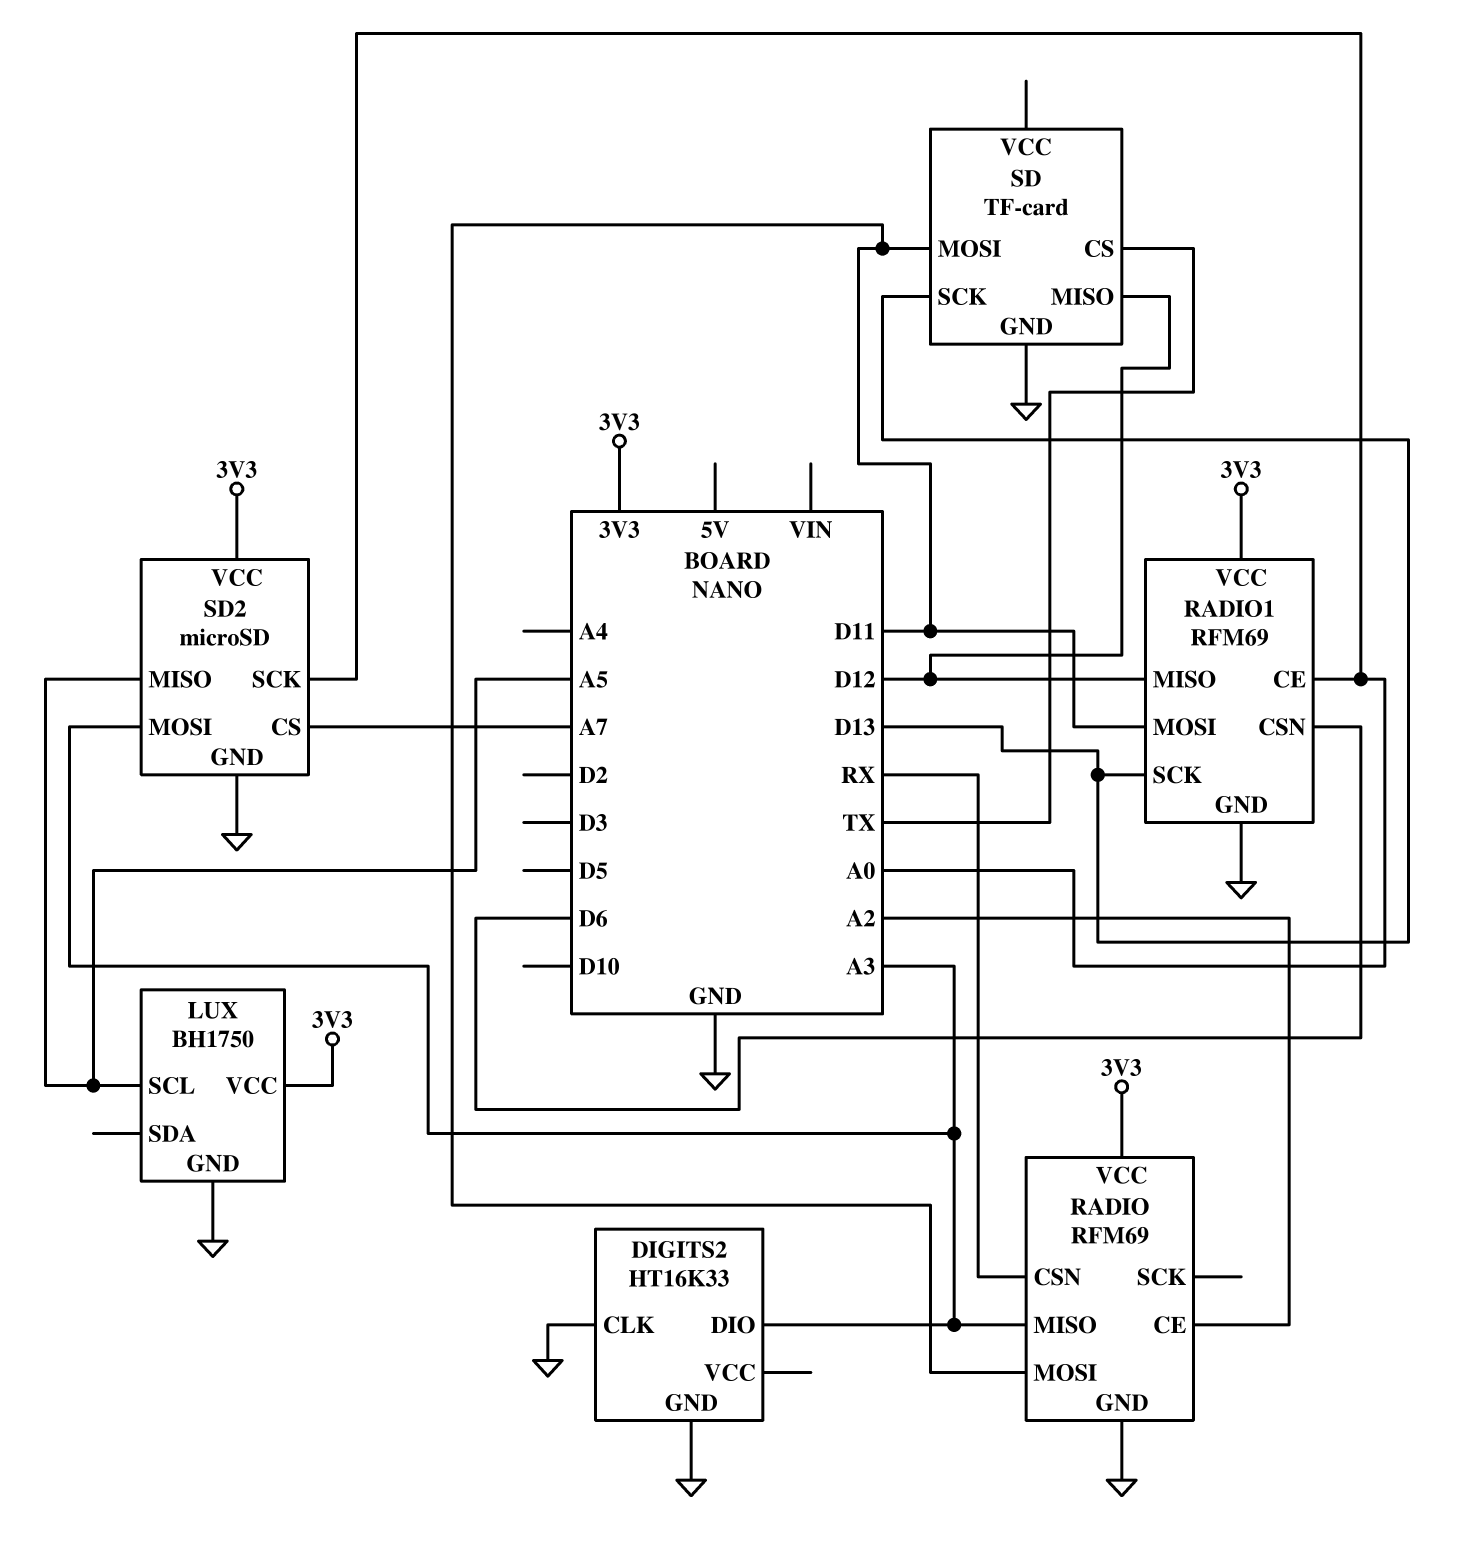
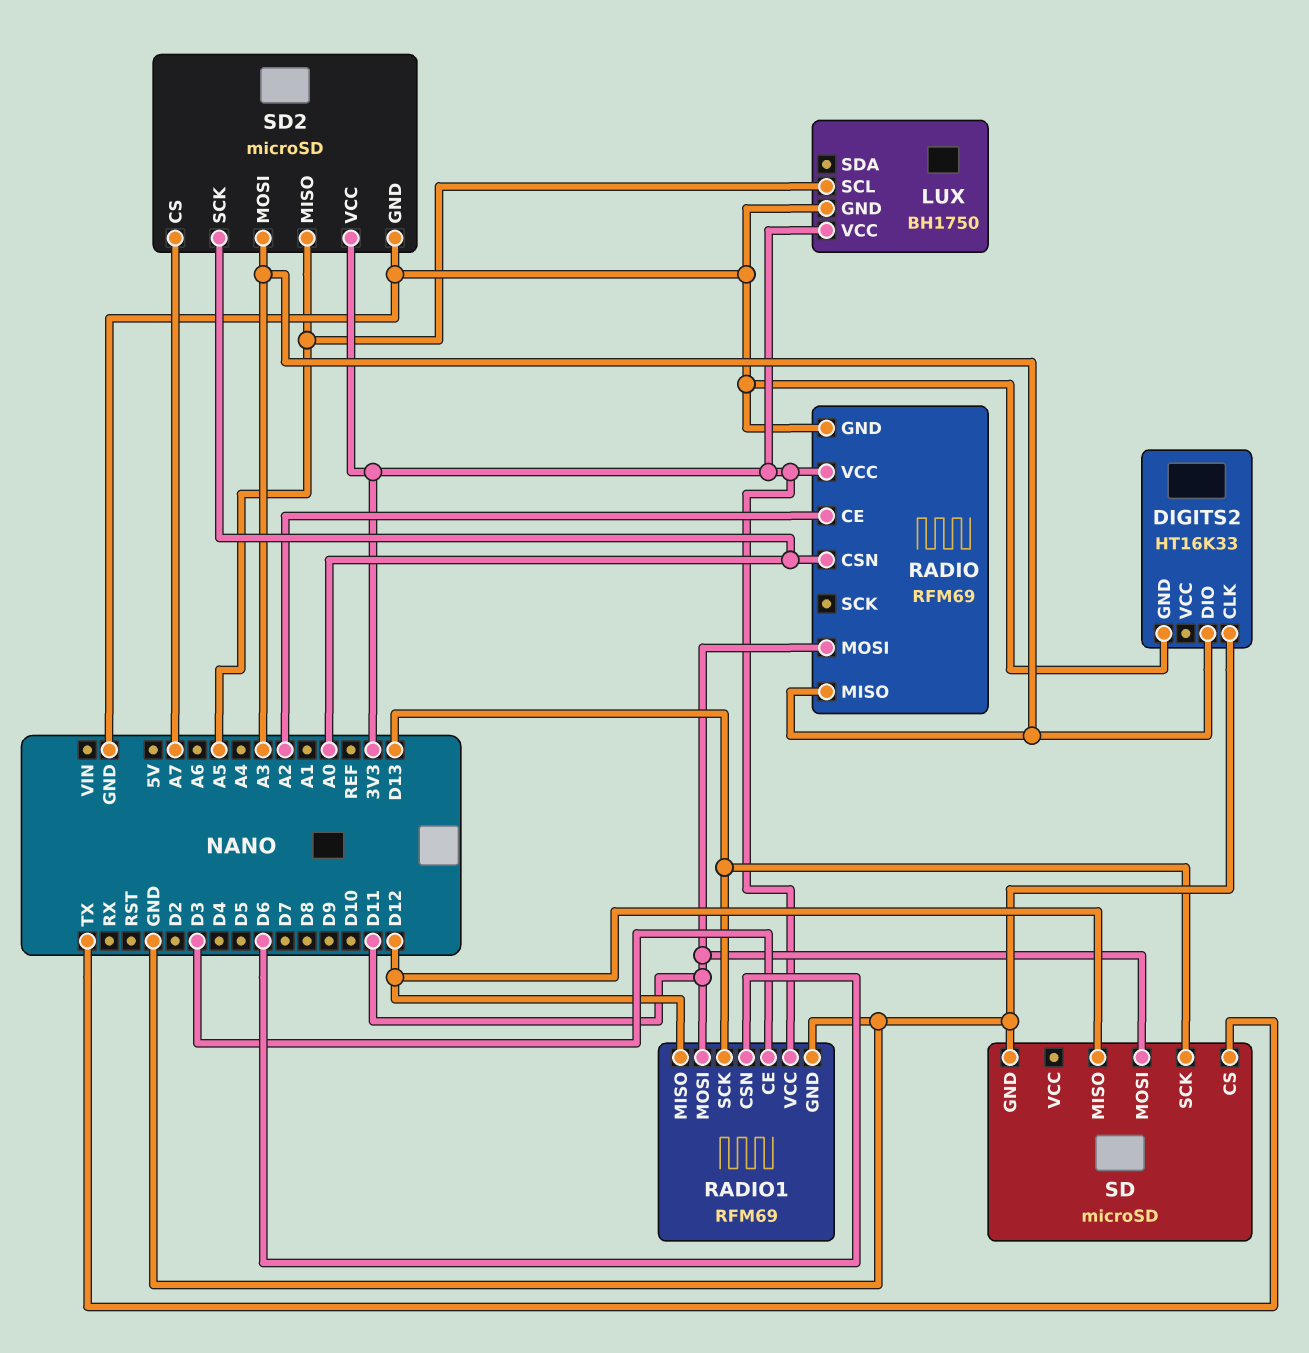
RADIO pin CSN: RX -> A0
RADIO1 pin CE: A0 -> D3
SD: TF-card -> microSD

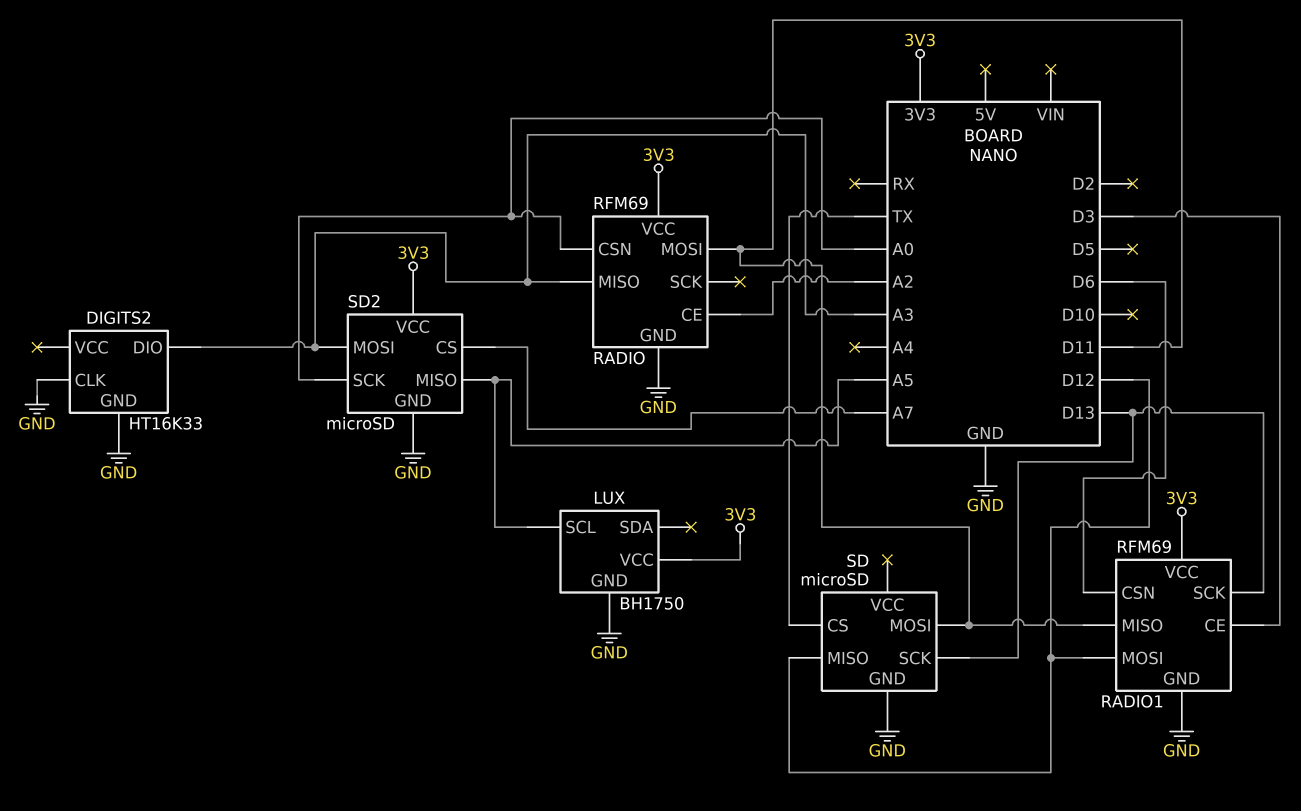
RADIO1 pin MISO: D12 -> D11
RADIO1 pin MOSI: D11 -> D12

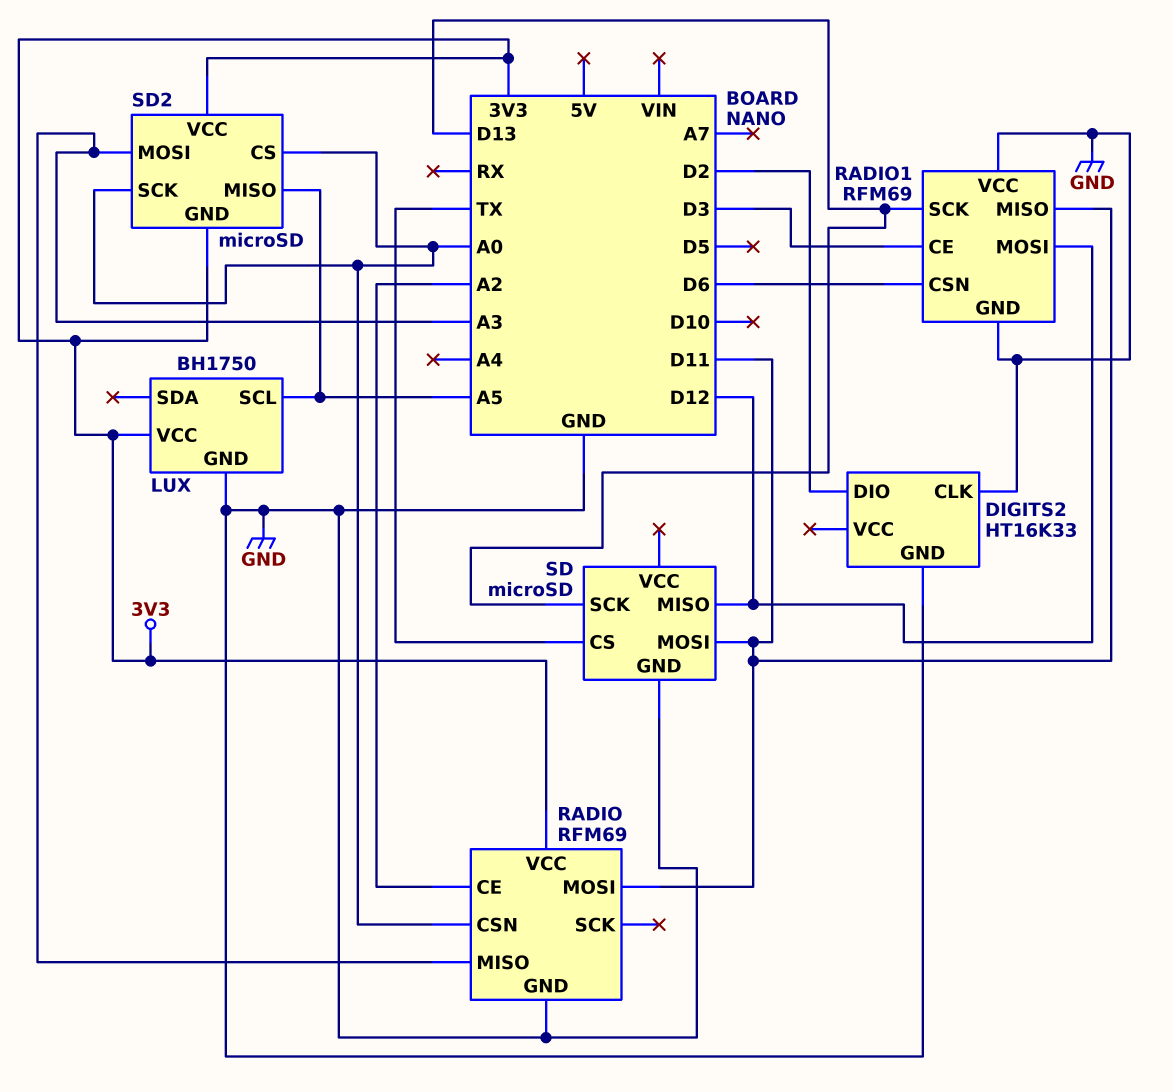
DIGITS2 pin DIO: A3 -> D2
RADIO1 pin VCC: 3V3 -> GND
SD2 pin CS: A7 -> A0
SD2 pin GND: GND -> 3V3

